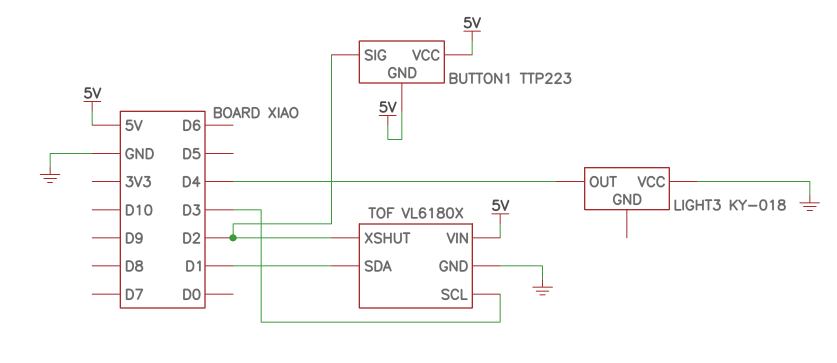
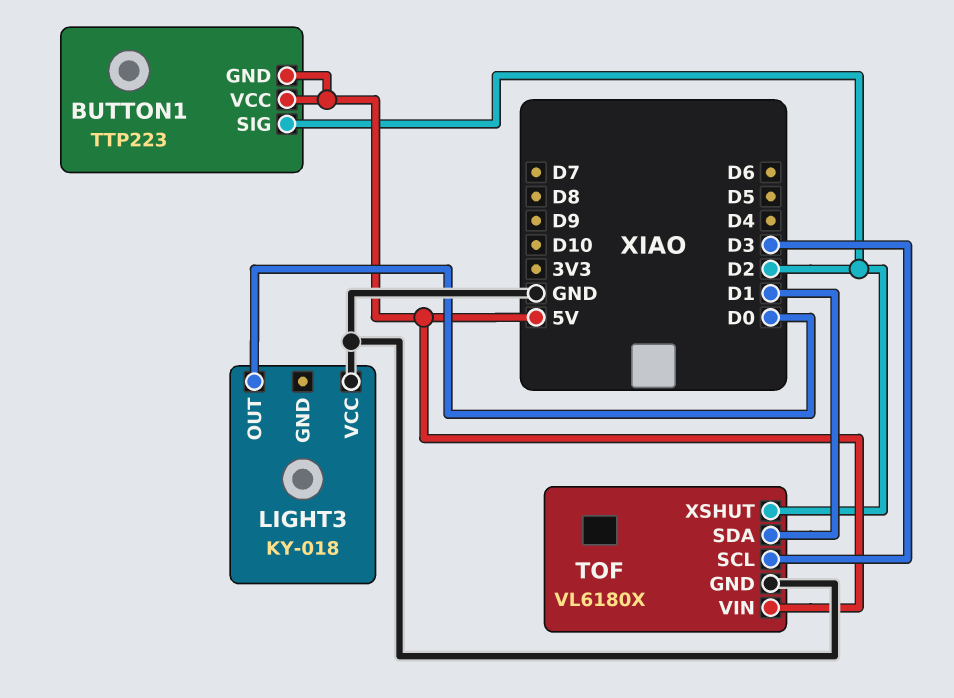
LIGHT3 pin OUT: D4 -> D0

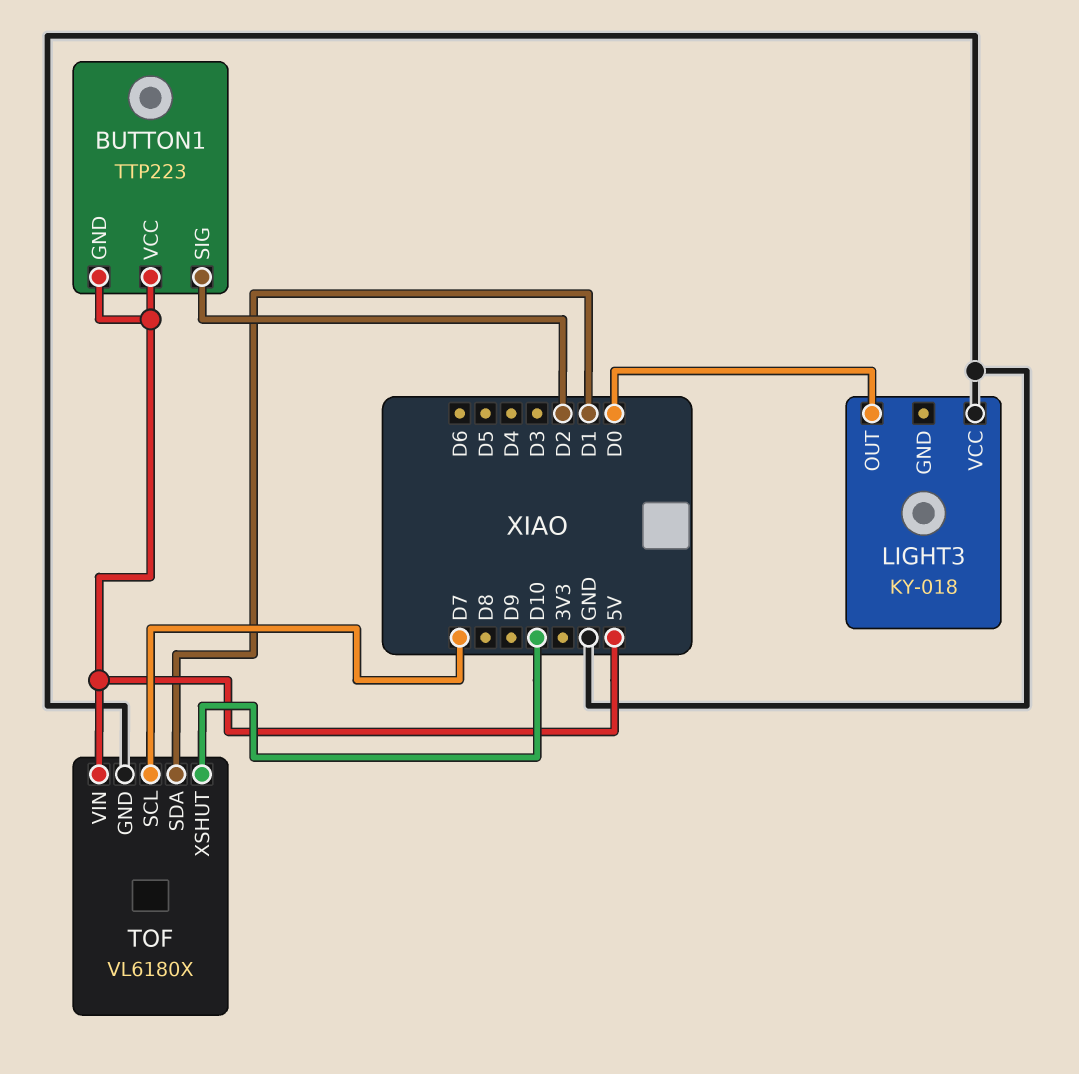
TOF pin SCL: D3 -> D7
TOF pin XSHUT: D2 -> D10

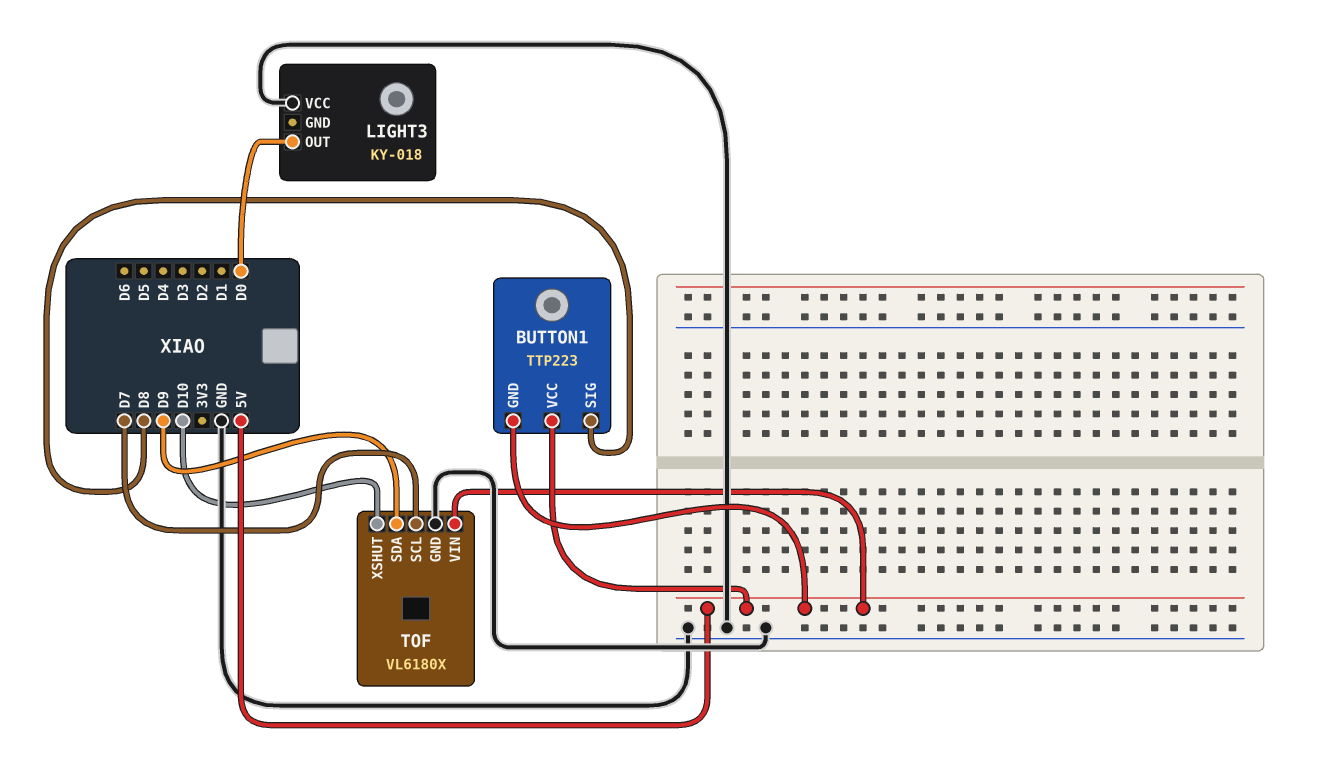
BUTTON1 pin SIG: D2 -> D8
TOF pin SDA: D1 -> D9

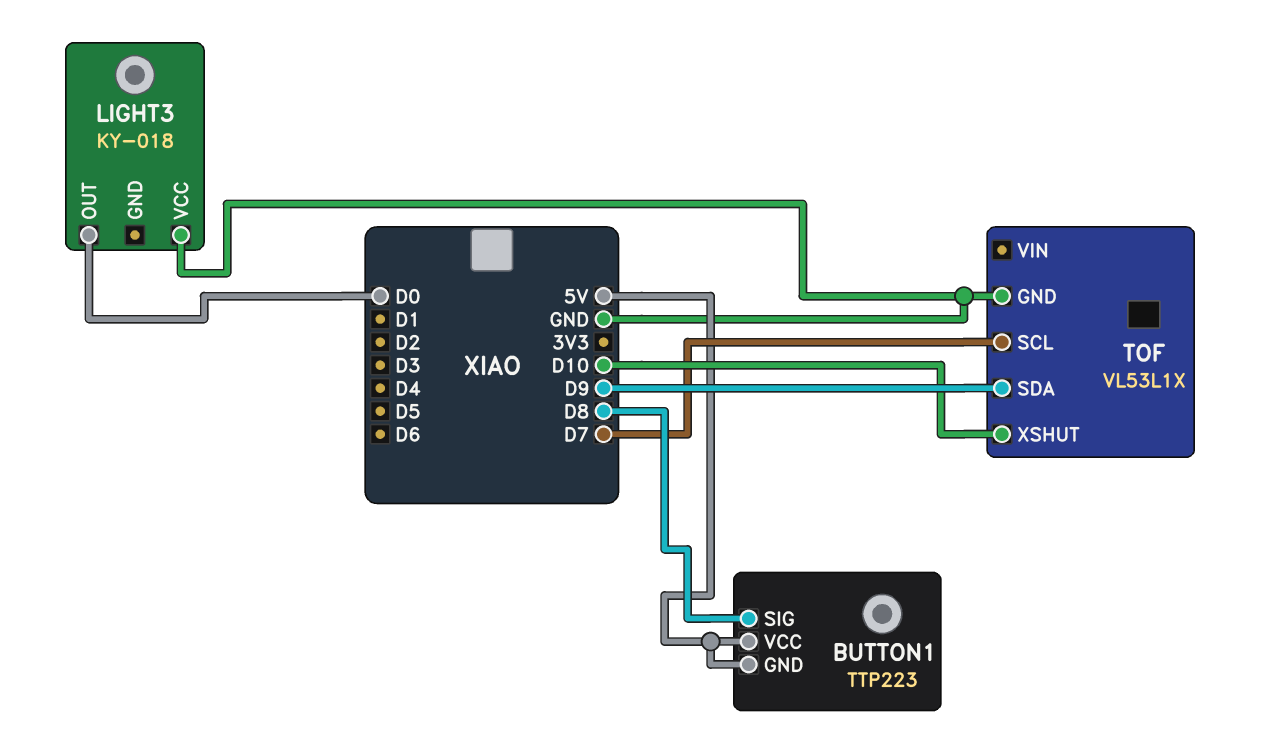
TOF: VL6180X -> VL53L1X
TOF pin VIN: 5V -> none

